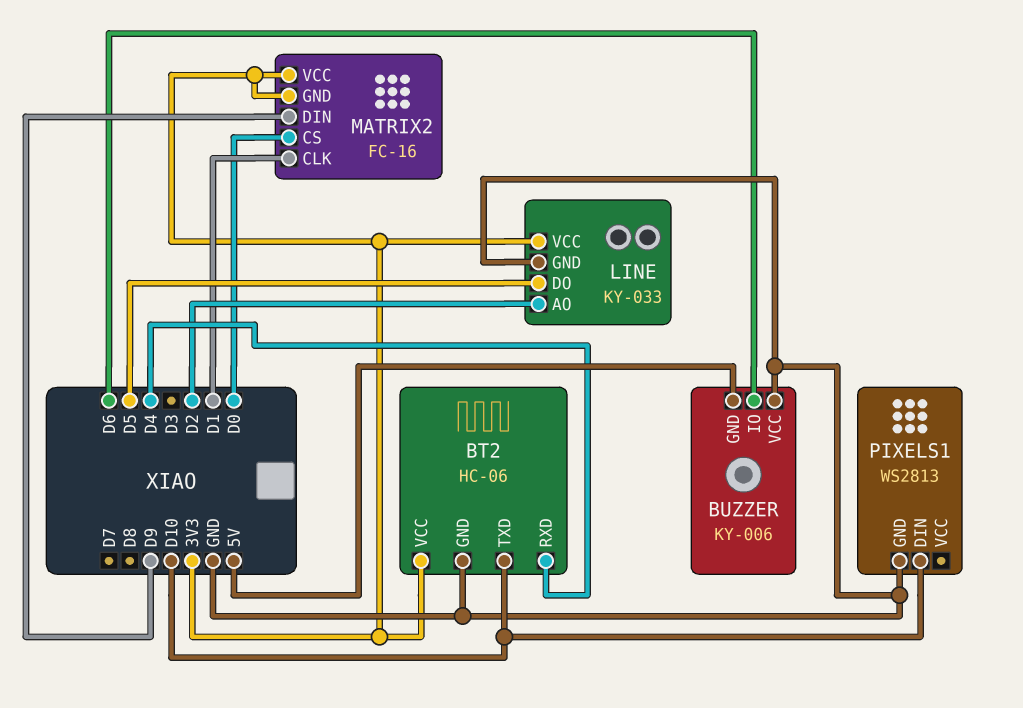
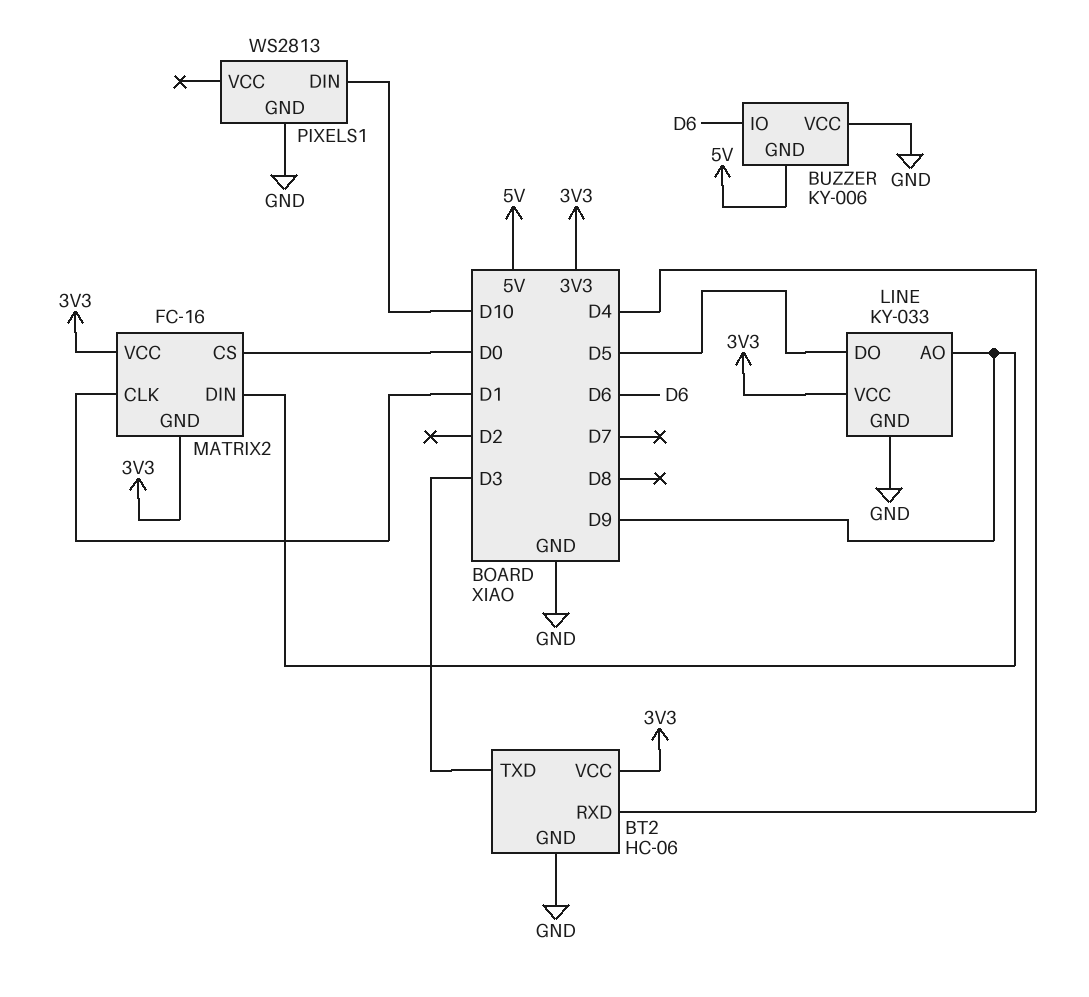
BT2 pin TXD: D10 -> D3
LINE pin AO: D2 -> D9

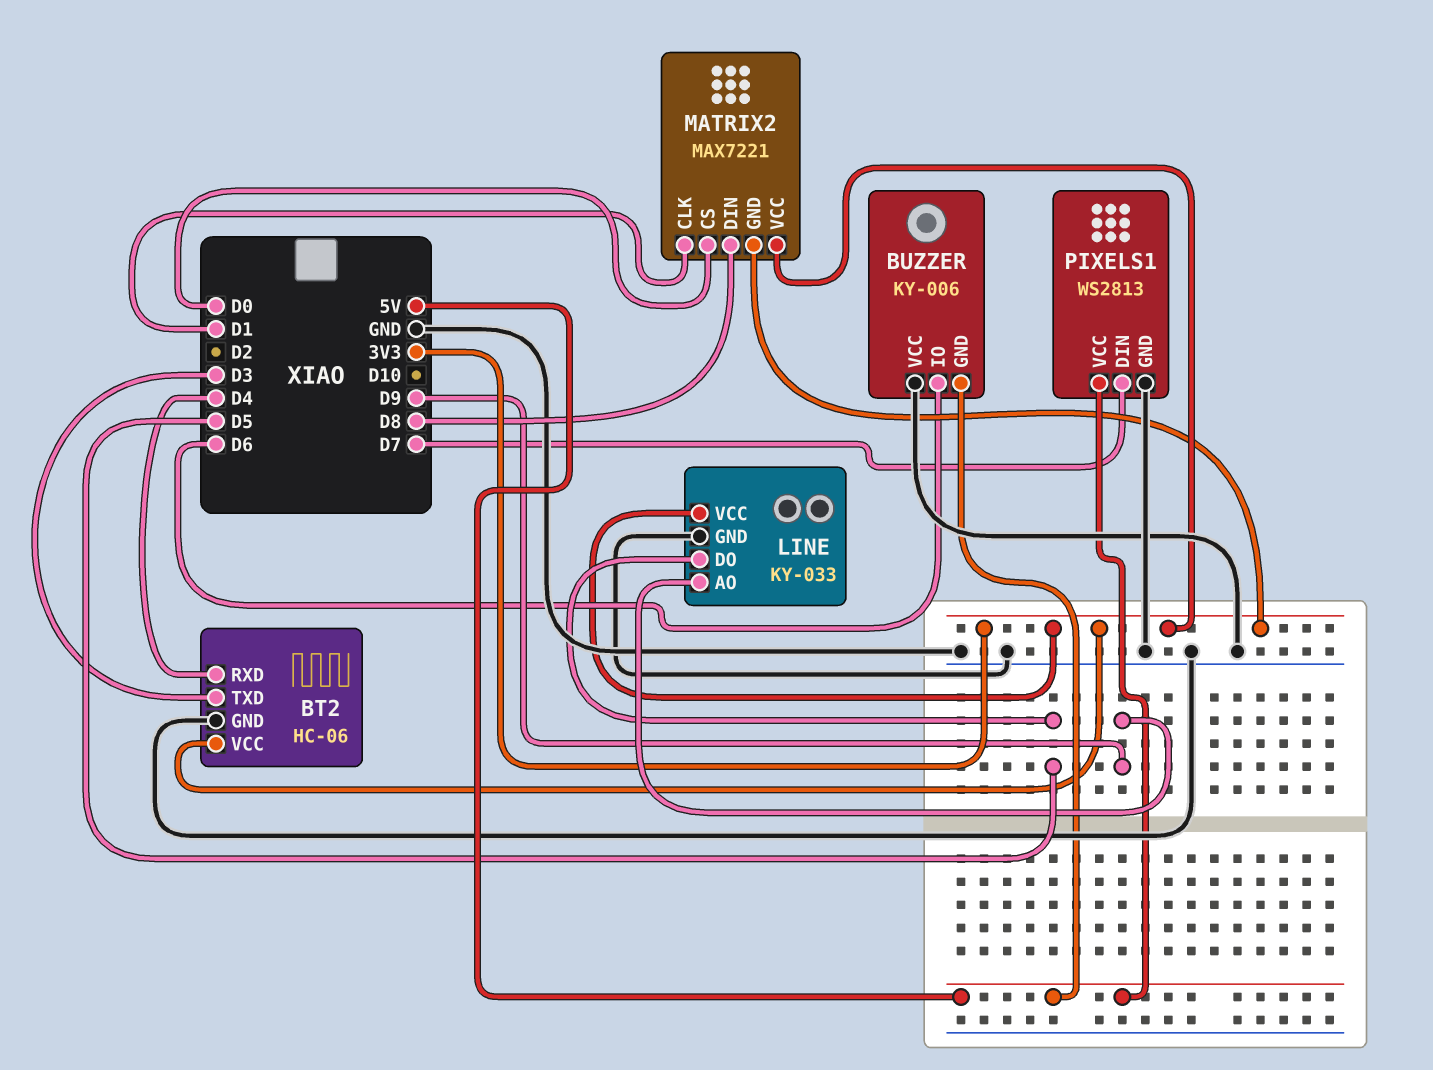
MATRIX2: FC-16 -> MAX7221
MATRIX2 pin DIN: D9 -> D8
PIXELS1 pin DIN: D10 -> D7
PIXELS1 pin VCC: none -> 5V

